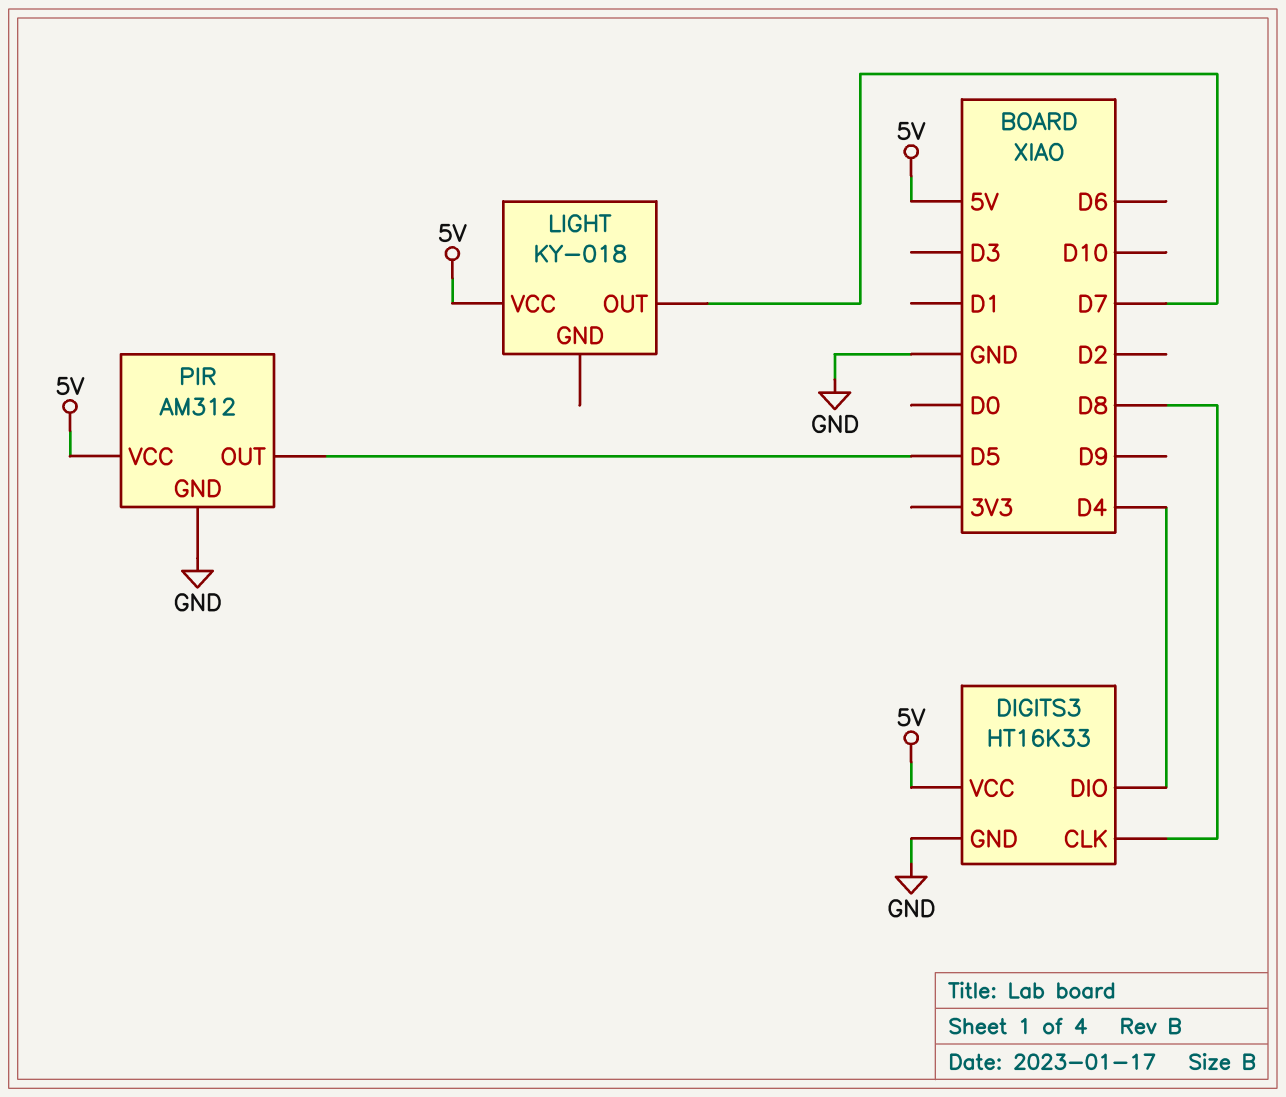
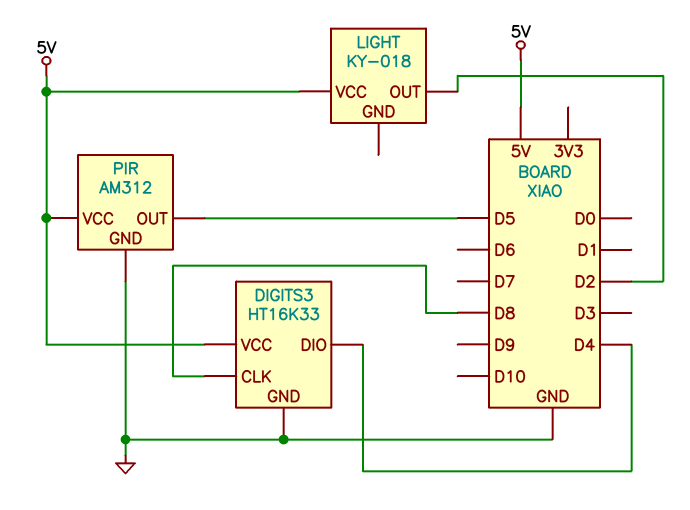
LIGHT pin OUT: D7 -> D2

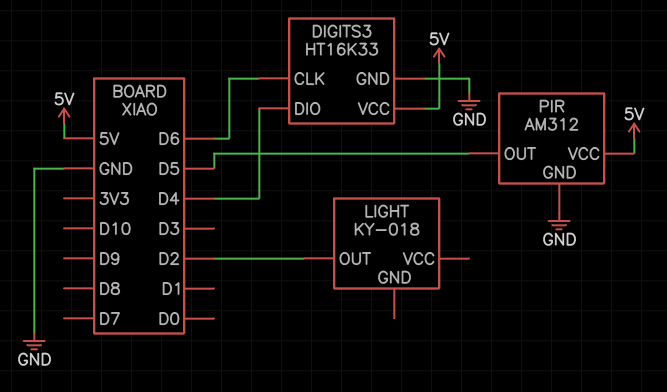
DIGITS3 pin CLK: D8 -> D6
LIGHT pin VCC: 5V -> none

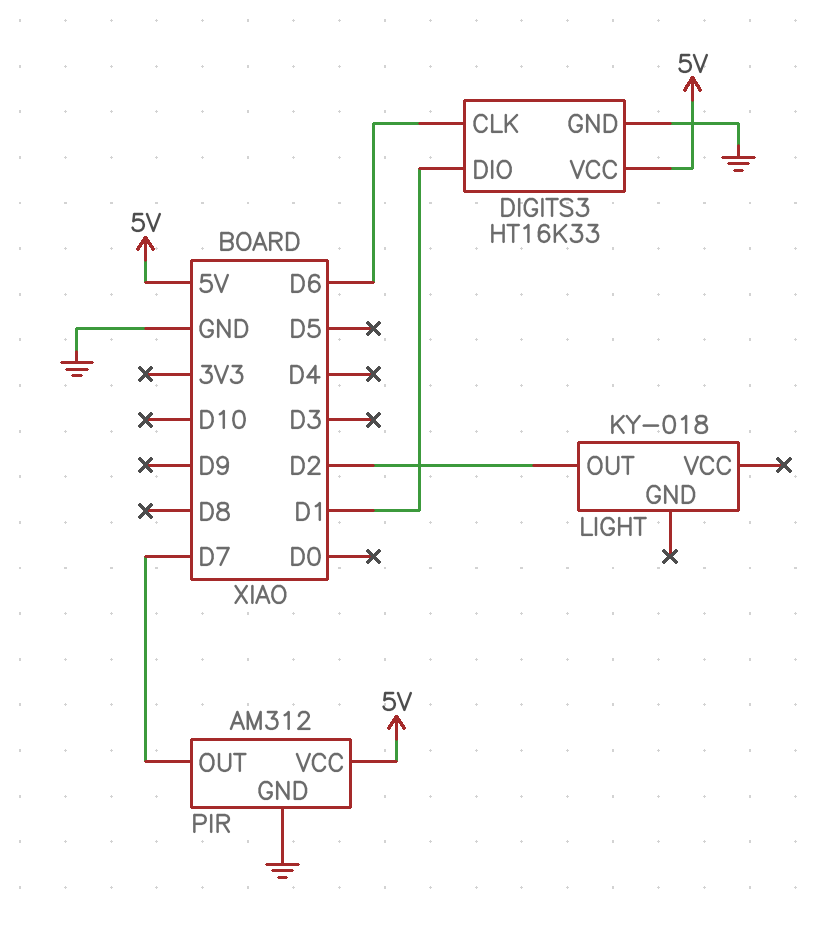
DIGITS3 pin DIO: D4 -> D1
PIR pin OUT: D5 -> D7

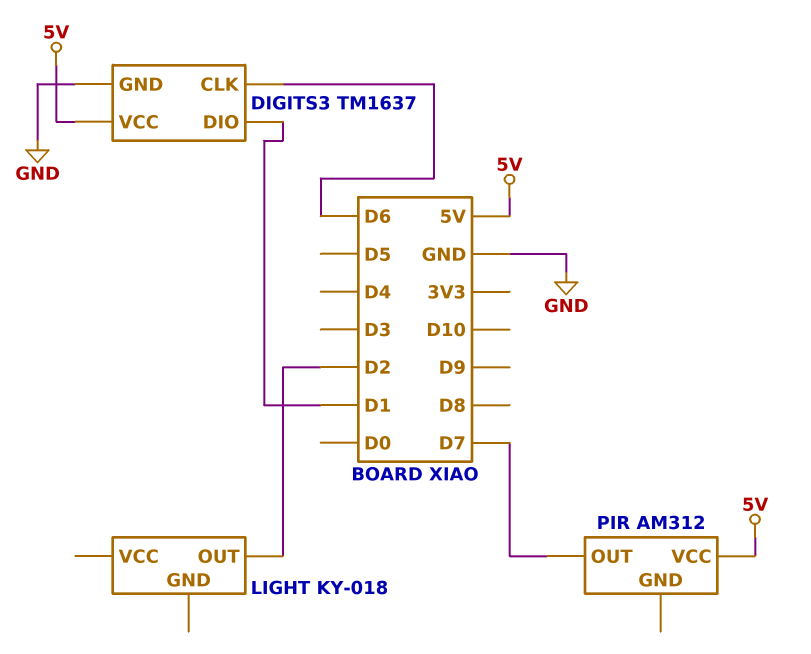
DIGITS3: HT16K33 -> TM1637
PIR pin GND: GND -> none

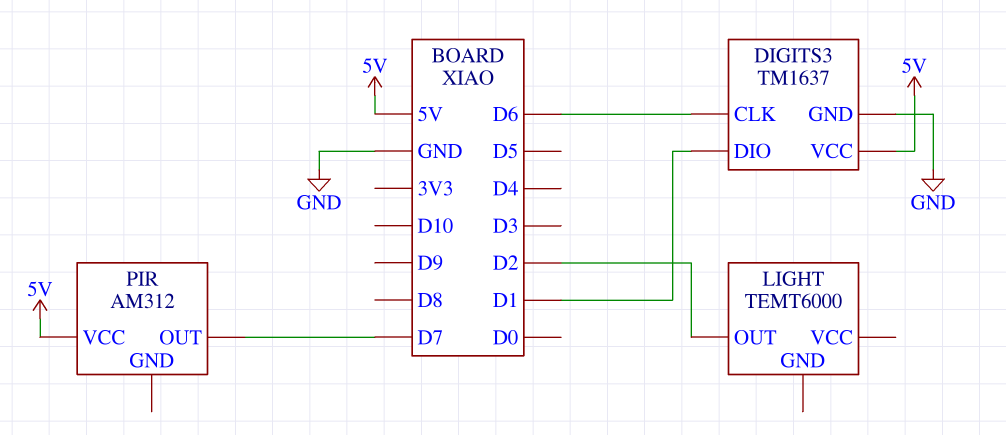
LIGHT: KY-018 -> TEMT6000

